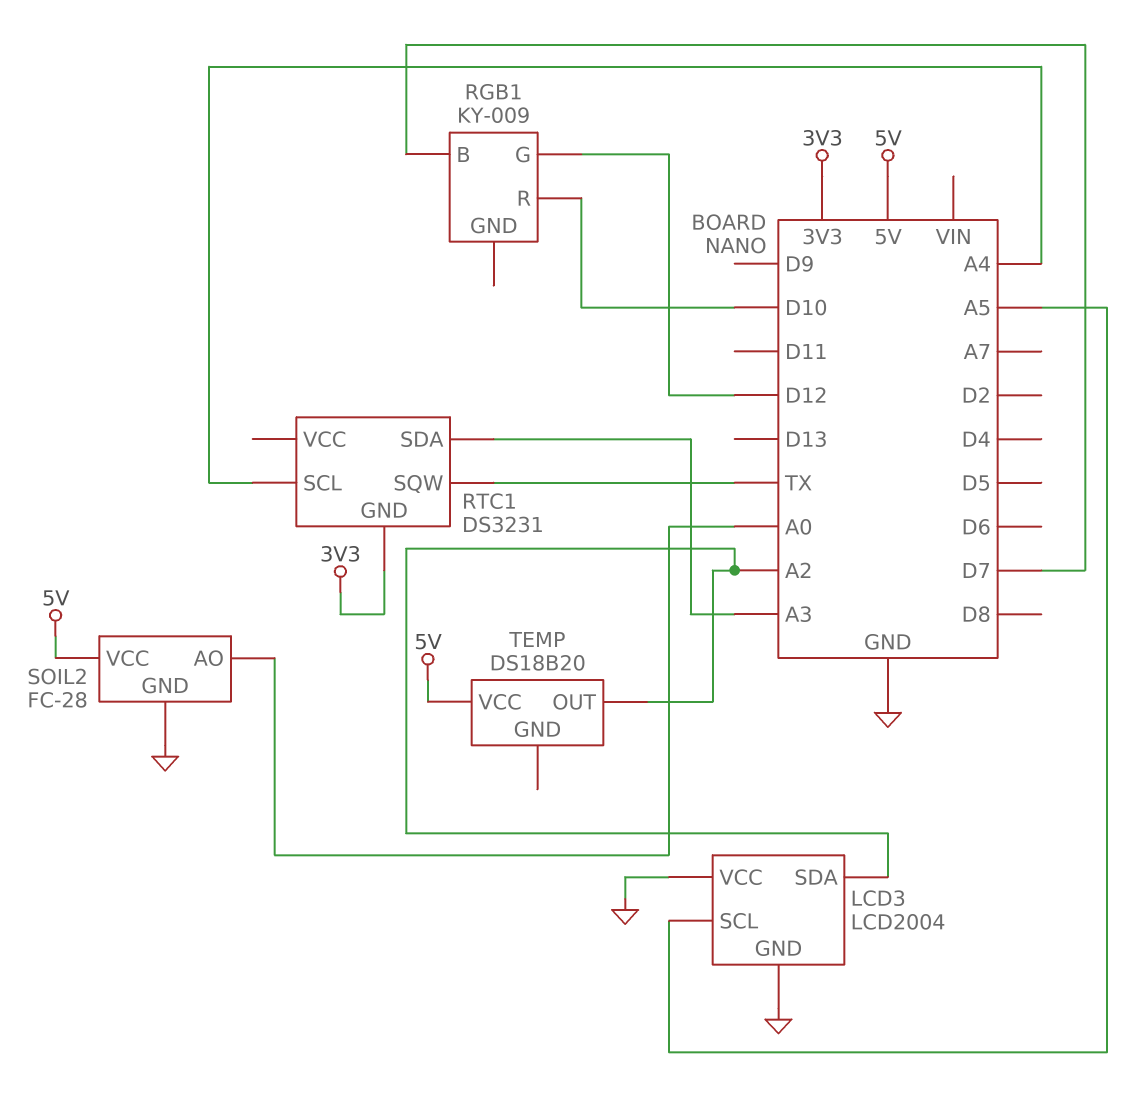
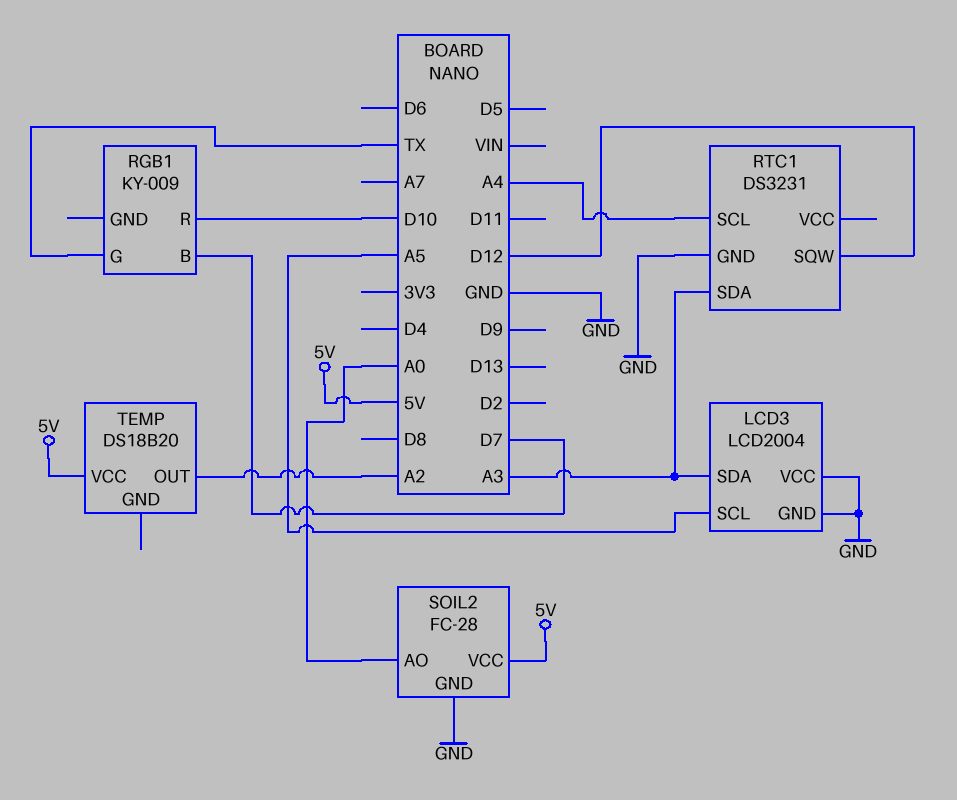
LCD3 pin SDA: A2 -> A3
RGB1 pin G: D12 -> TX
RTC1 pin GND: 3V3 -> GND
RTC1 pin SQW: TX -> D12

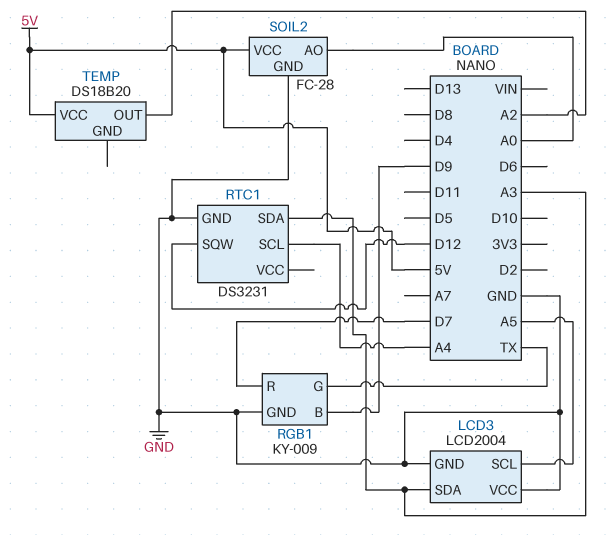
RGB1 pin B: D7 -> D9
RGB1 pin GND: none -> GND
RGB1 pin R: D10 -> D7

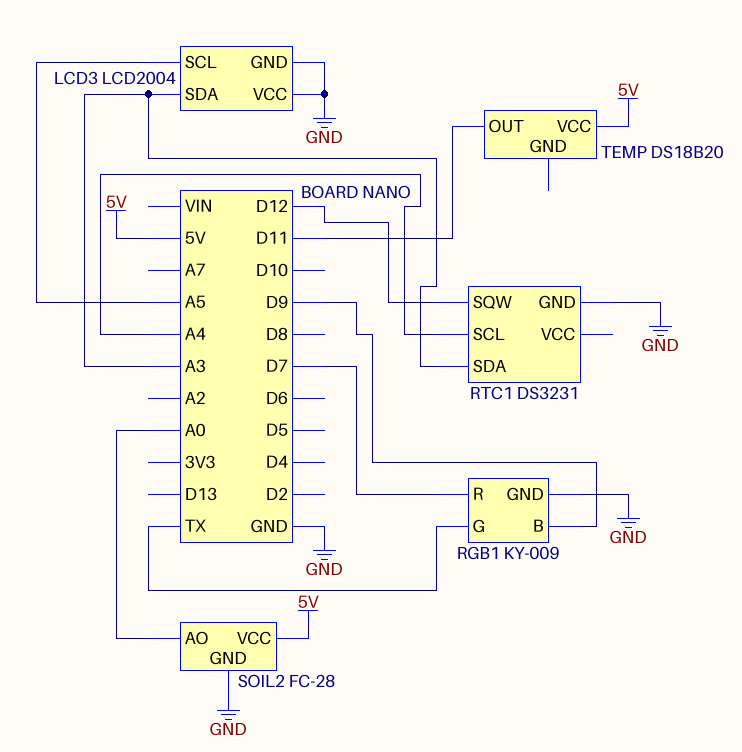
TEMP pin OUT: A2 -> D11

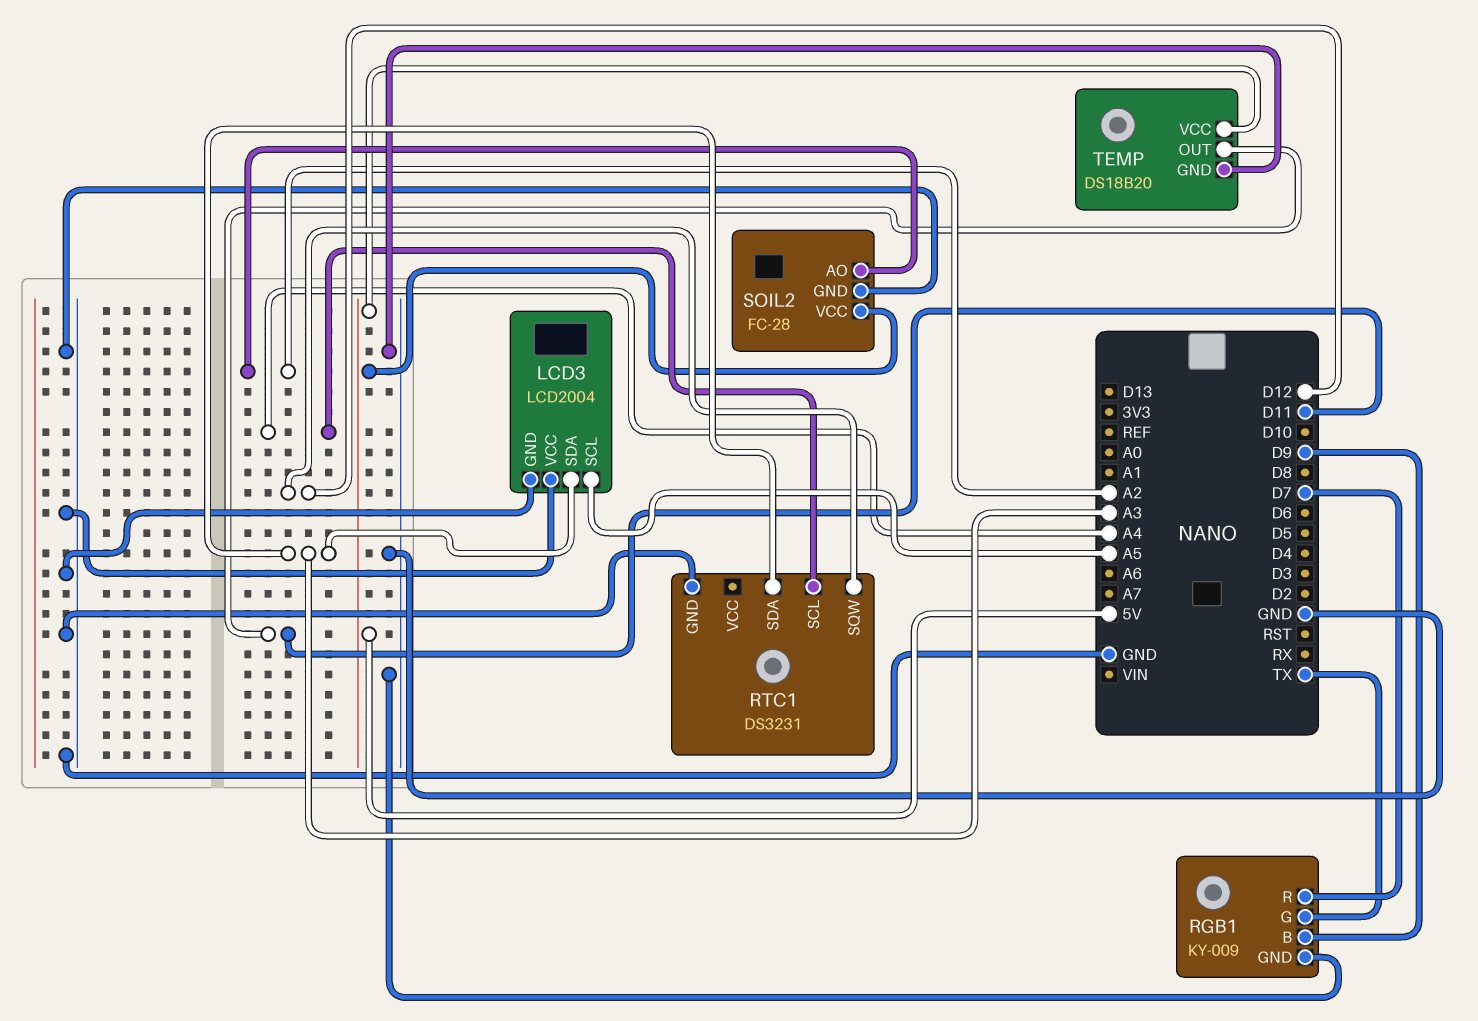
SOIL2 pin AO: A0 -> A2
TEMP pin GND: none -> GND

